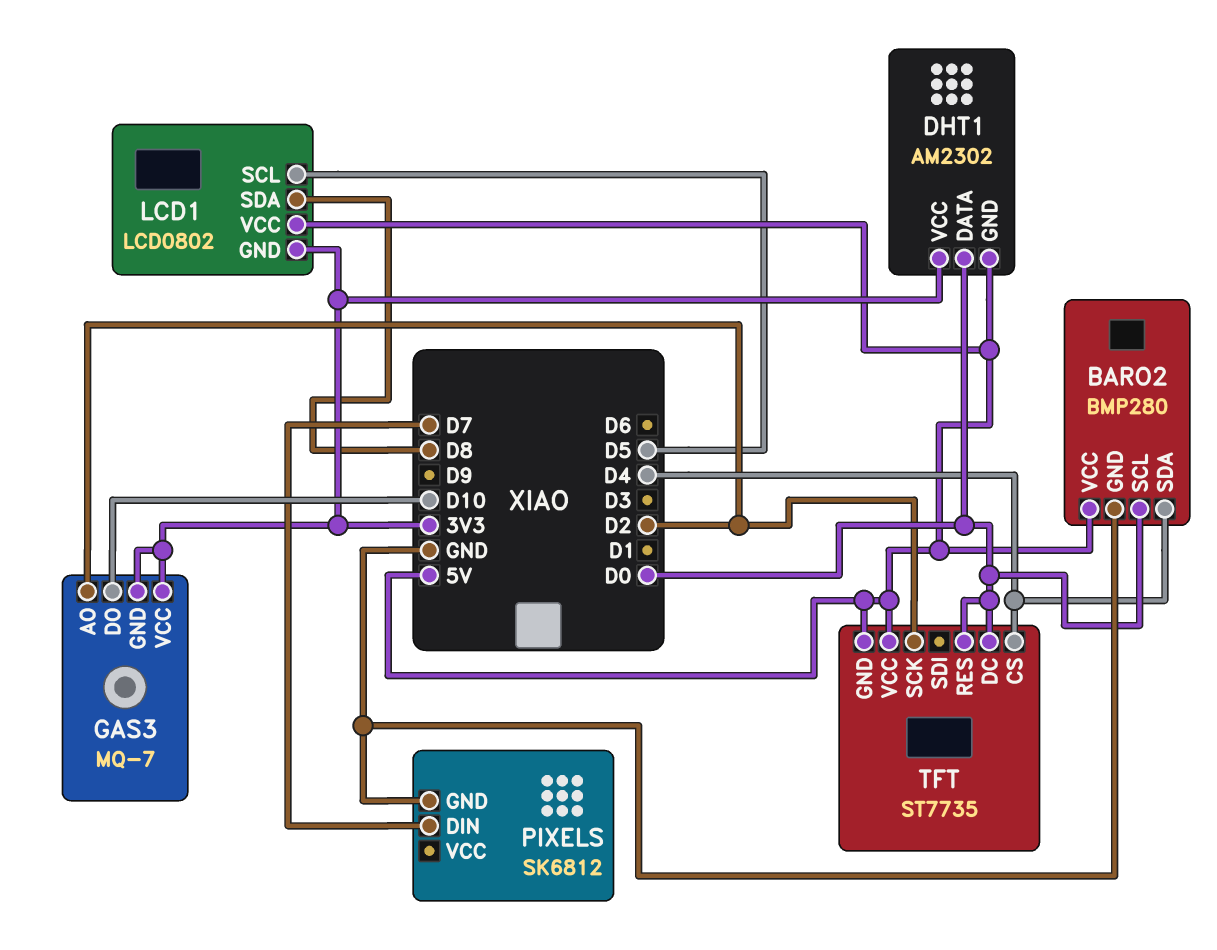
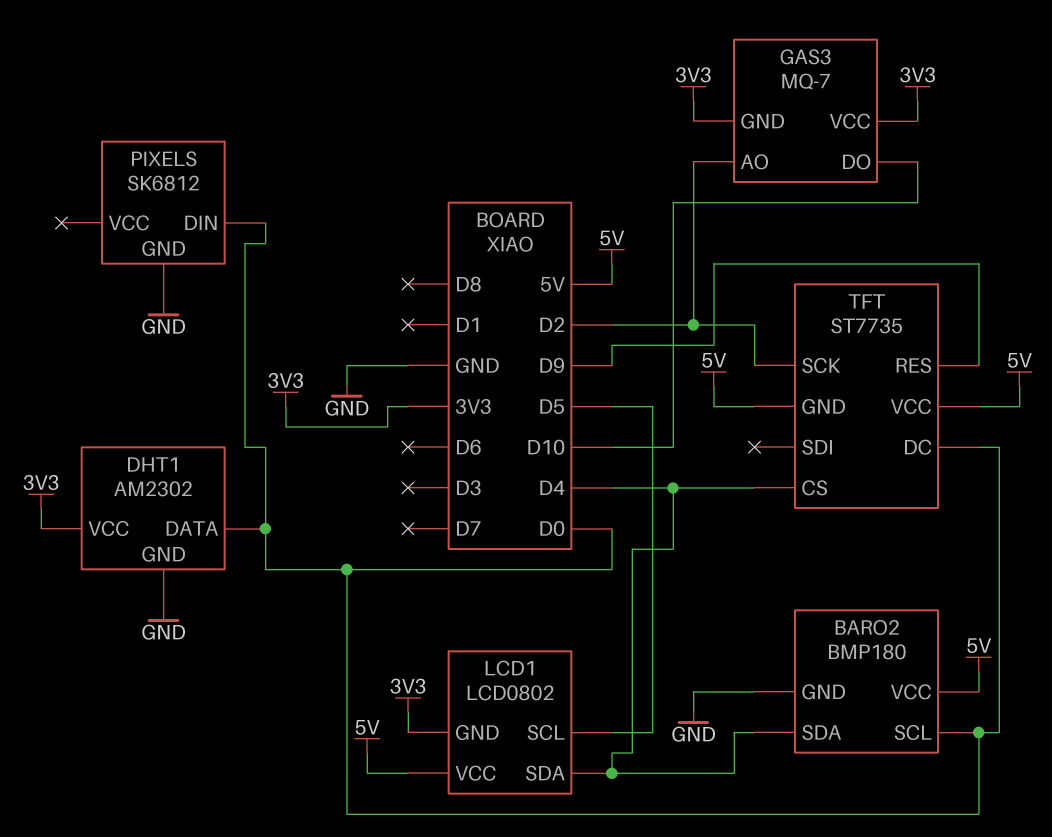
BARO2: BMP280 -> BMP180
DHT1 pin GND: 5V -> GND
LCD1 pin SDA: D8 -> D4
PIXELS pin DIN: D7 -> D0
TFT pin RES: D0 -> D9

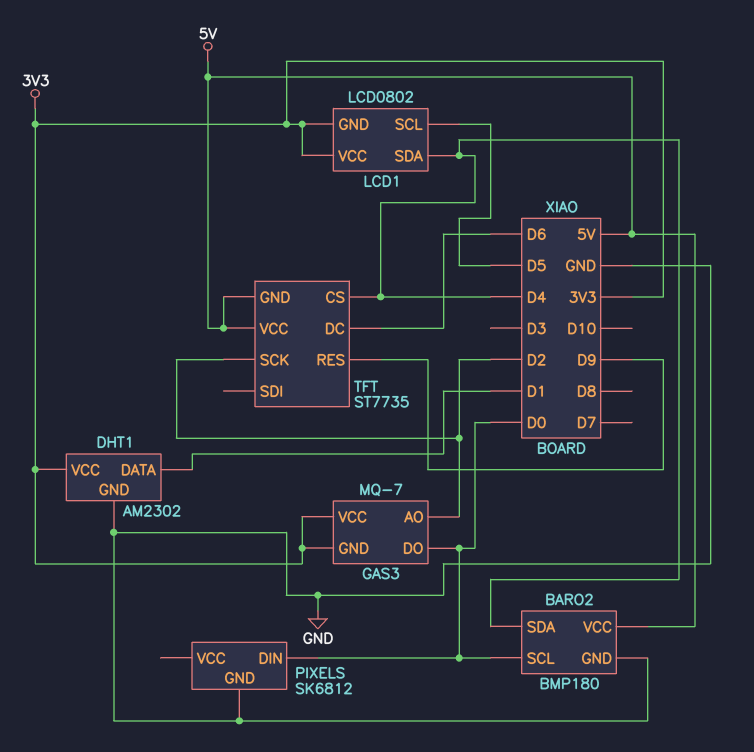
DHT1 pin DATA: D0 -> D1
GAS3 pin DO: D10 -> D0
LCD1 pin VCC: 5V -> 3V3
TFT pin DC: D0 -> D6

